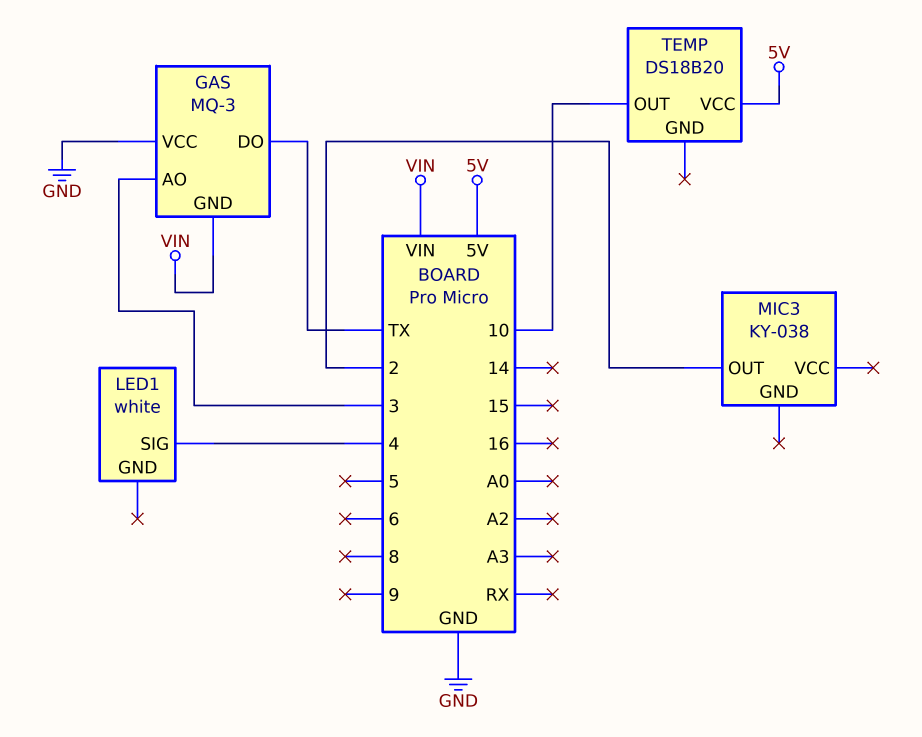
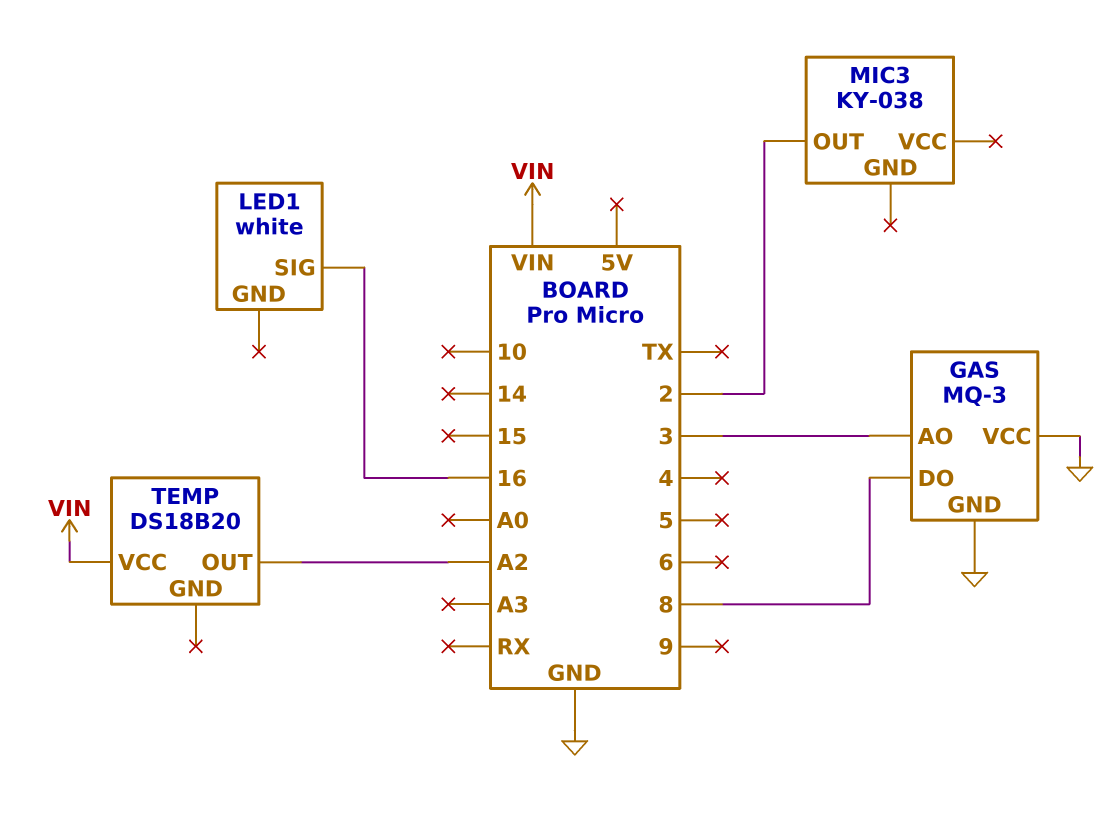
GAS pin DO: TX -> 8
GAS pin GND: VIN -> GND
LED1 pin SIG: 4 -> 16
TEMP pin OUT: 10 -> A2
TEMP pin VCC: 5V -> VIN

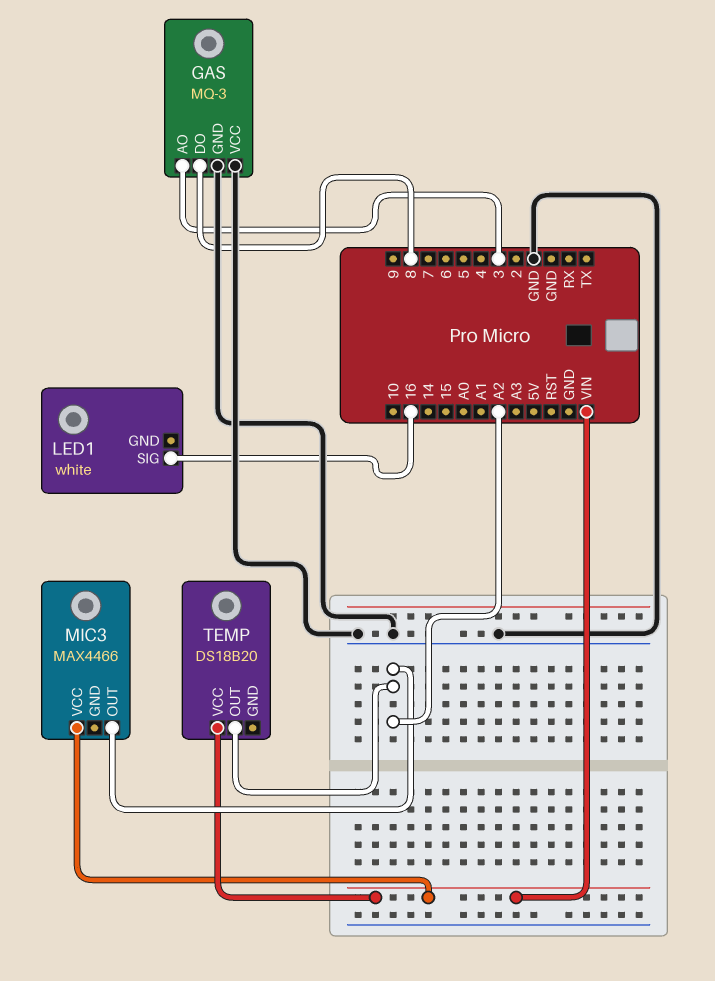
MIC3: KY-038 -> MAX4466
MIC3 pin OUT: 2 -> A2
MIC3 pin VCC: none -> VIN

